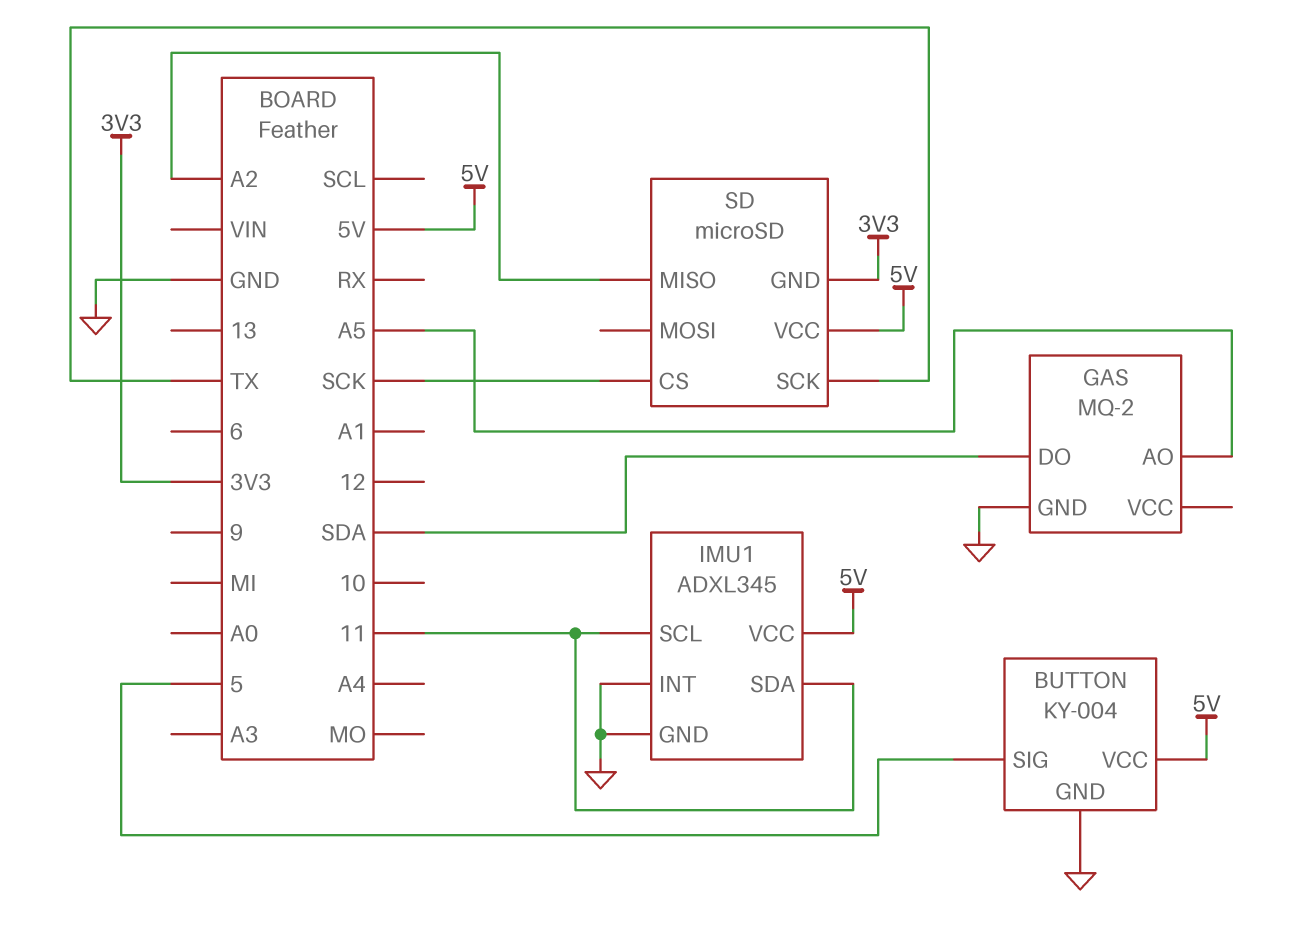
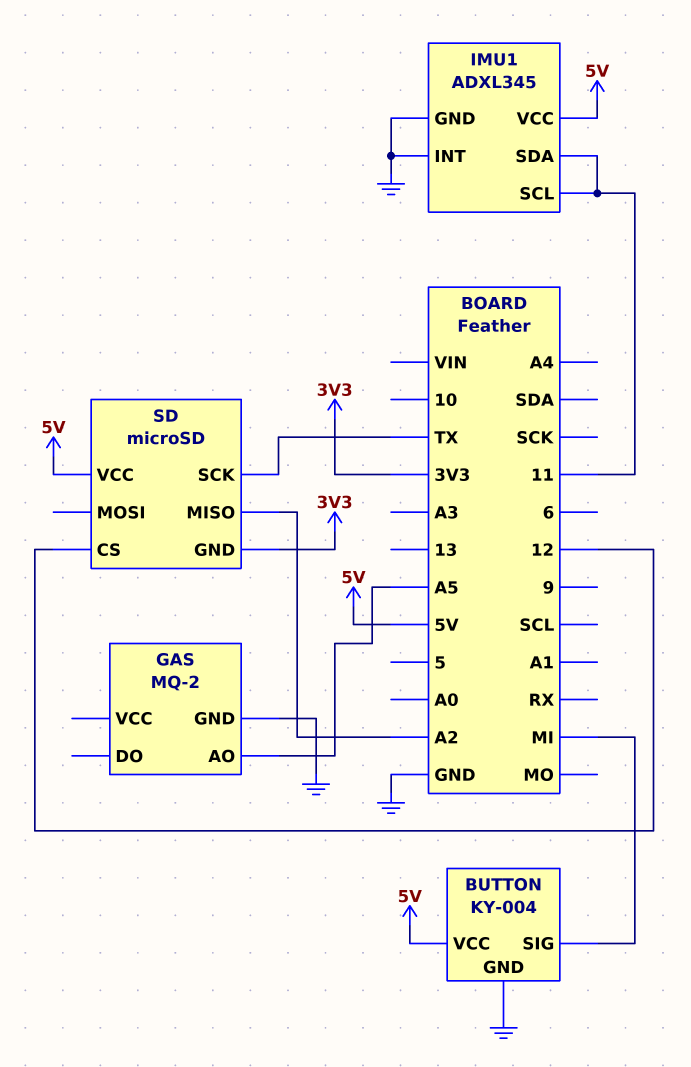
BUTTON pin SIG: 5 -> MI
GAS pin DO: SDA -> none
SD pin CS: SCK -> 12

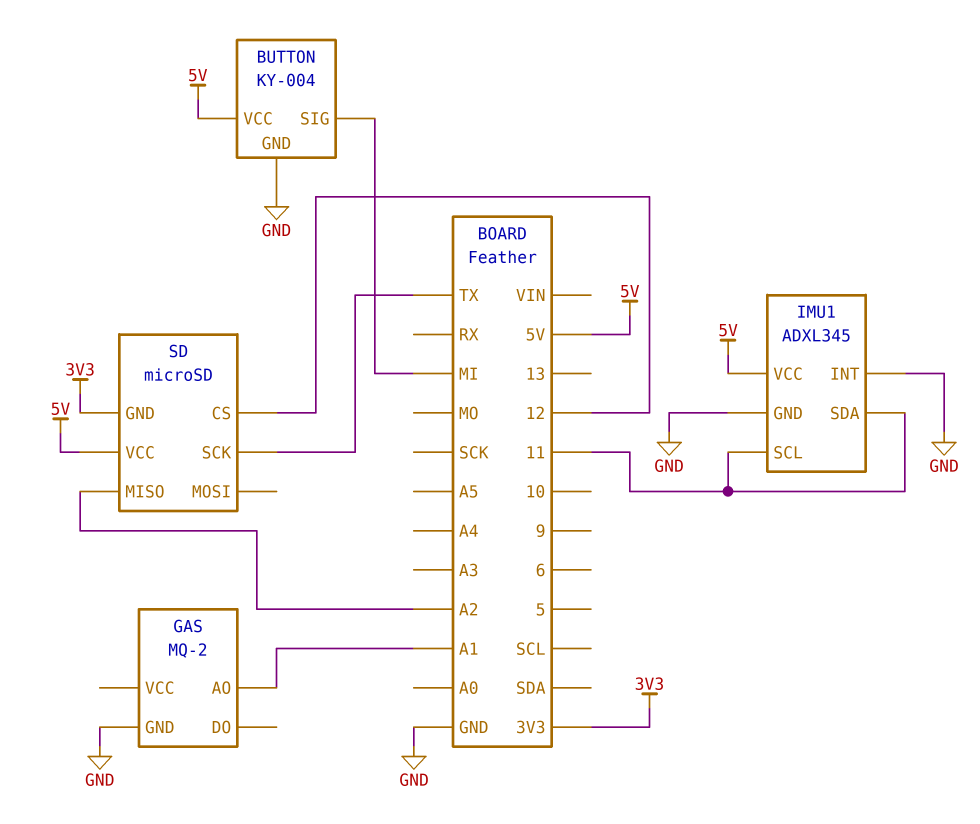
GAS pin AO: A5 -> A1

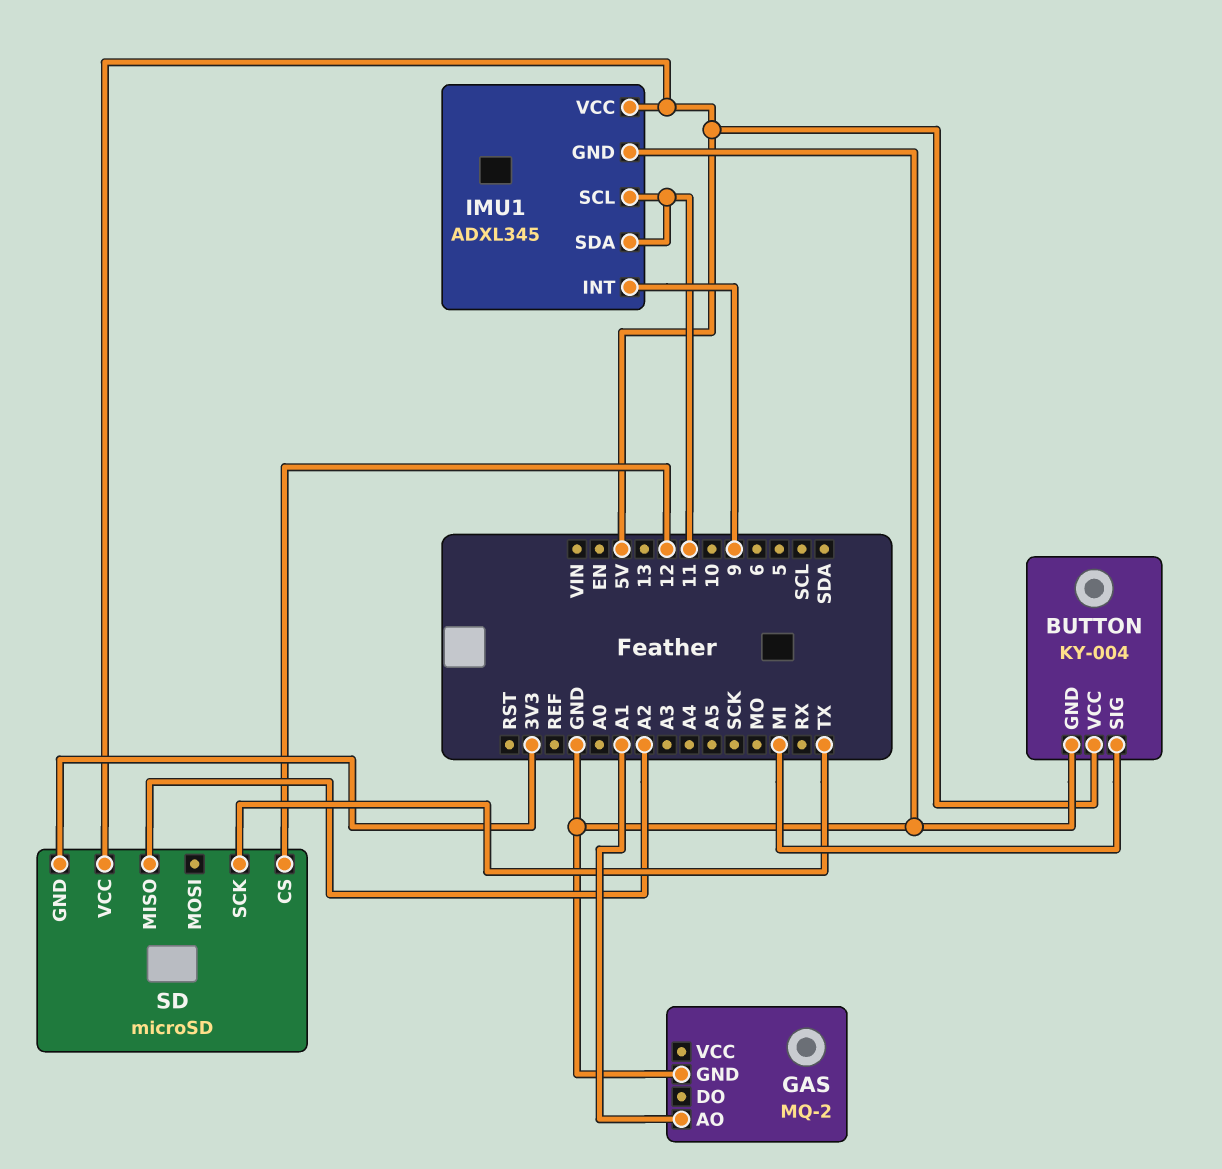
IMU1 pin INT: GND -> 9

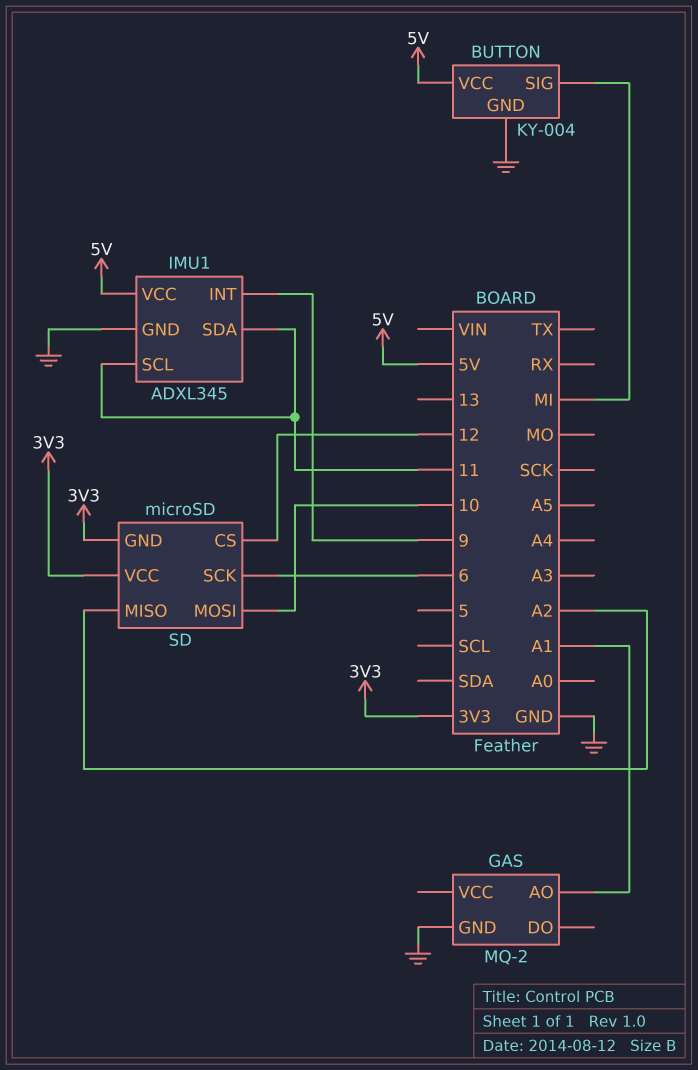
SD pin MOSI: none -> 10
SD pin SCK: TX -> 6
SD pin VCC: 5V -> 3V3

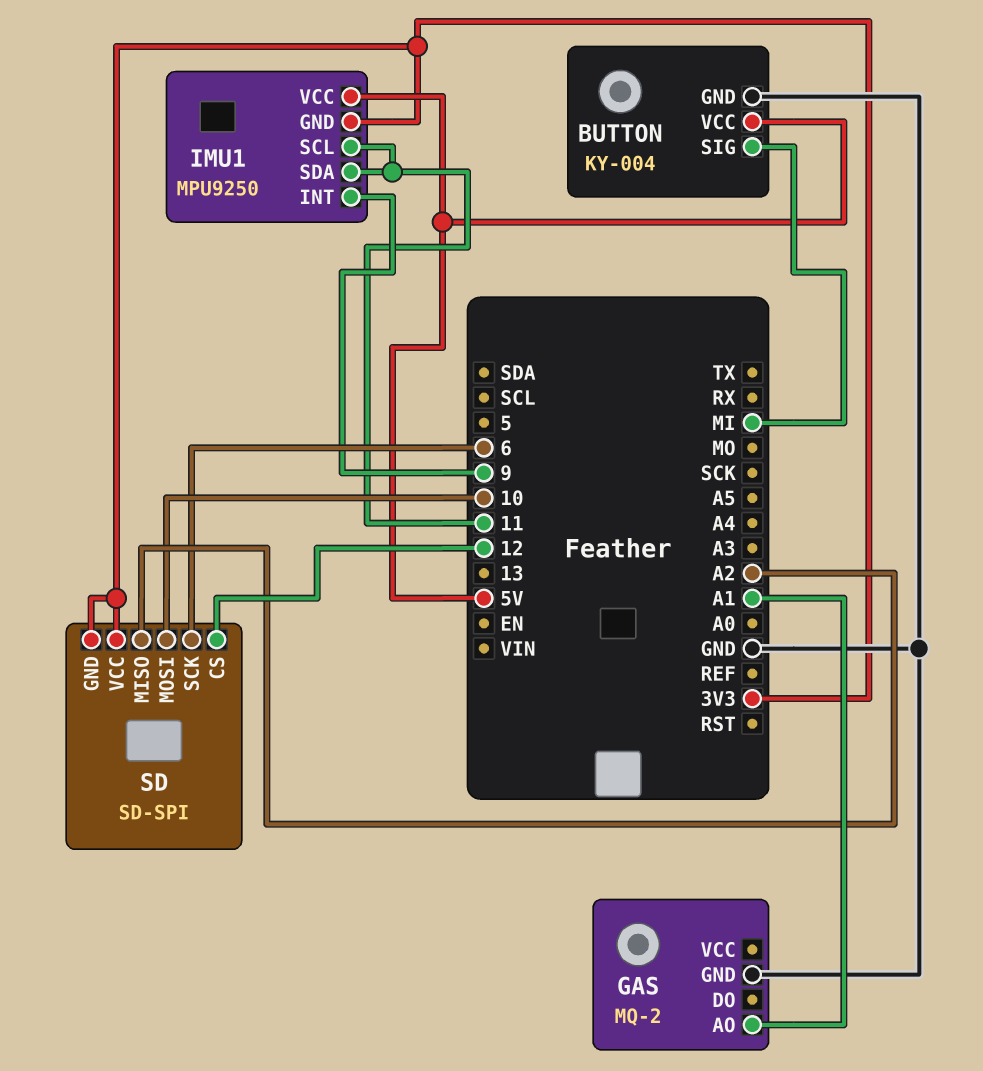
IMU1: ADXL345 -> MPU9250
IMU1 pin GND: GND -> 3V3
SD: microSD -> SD-SPI

